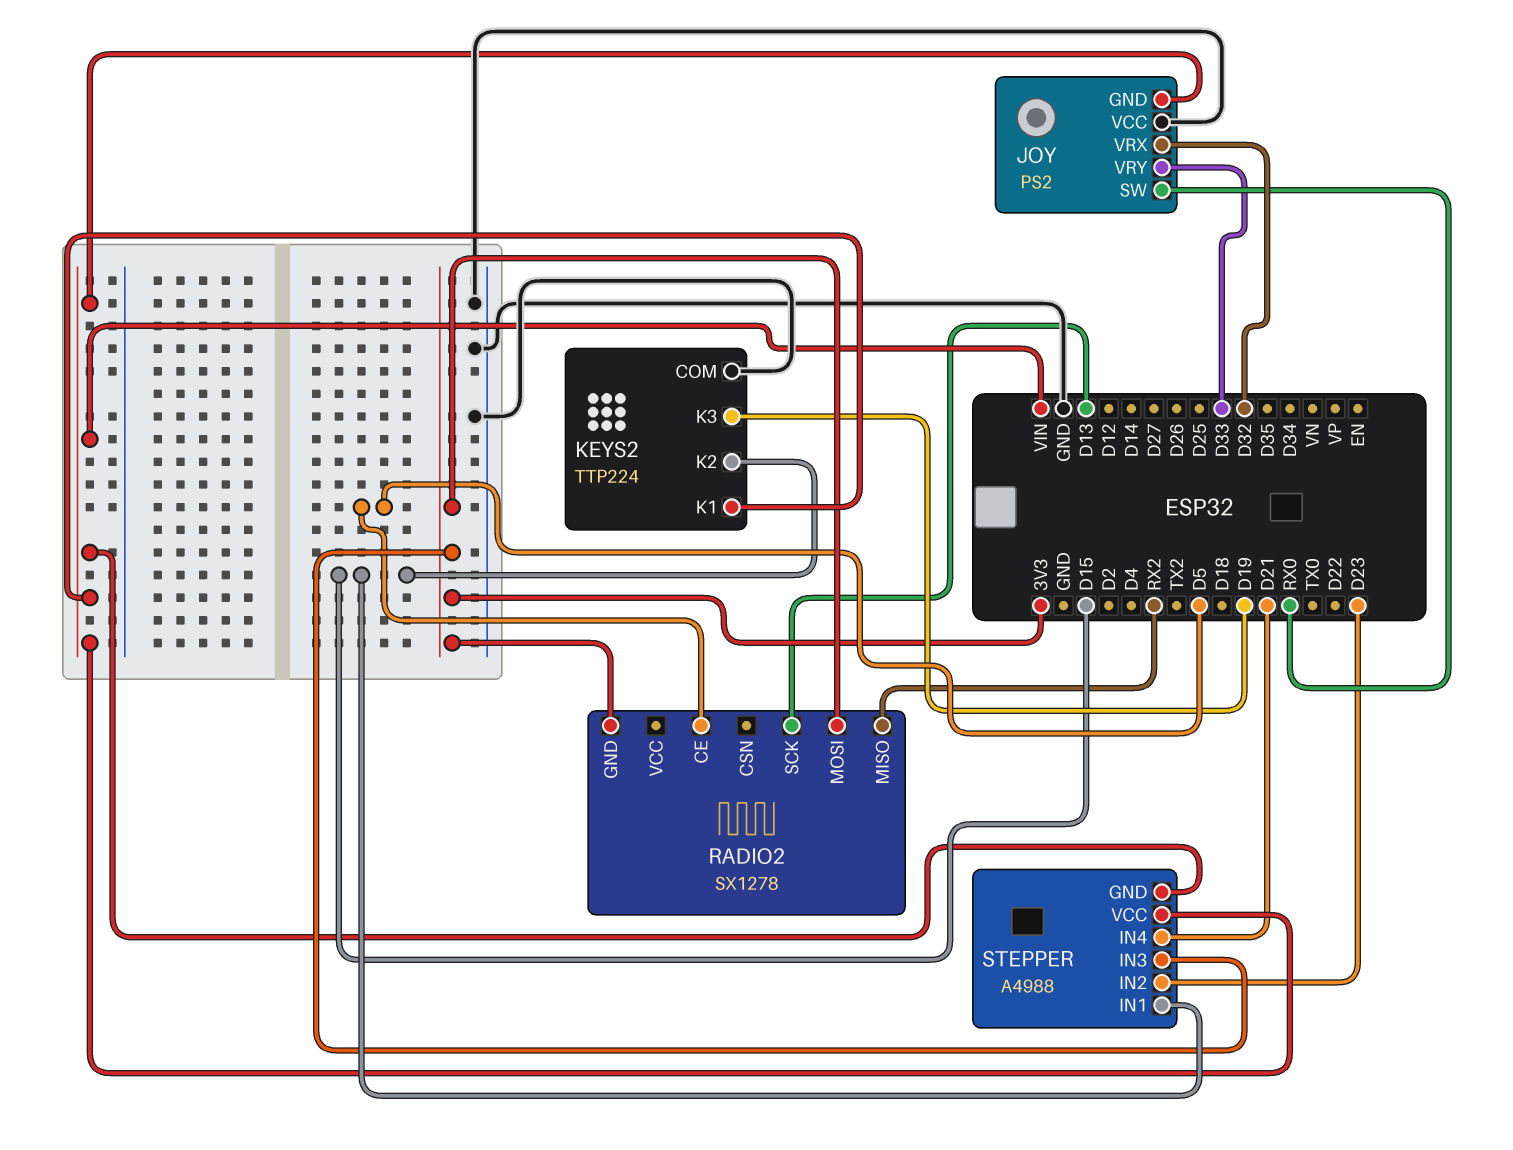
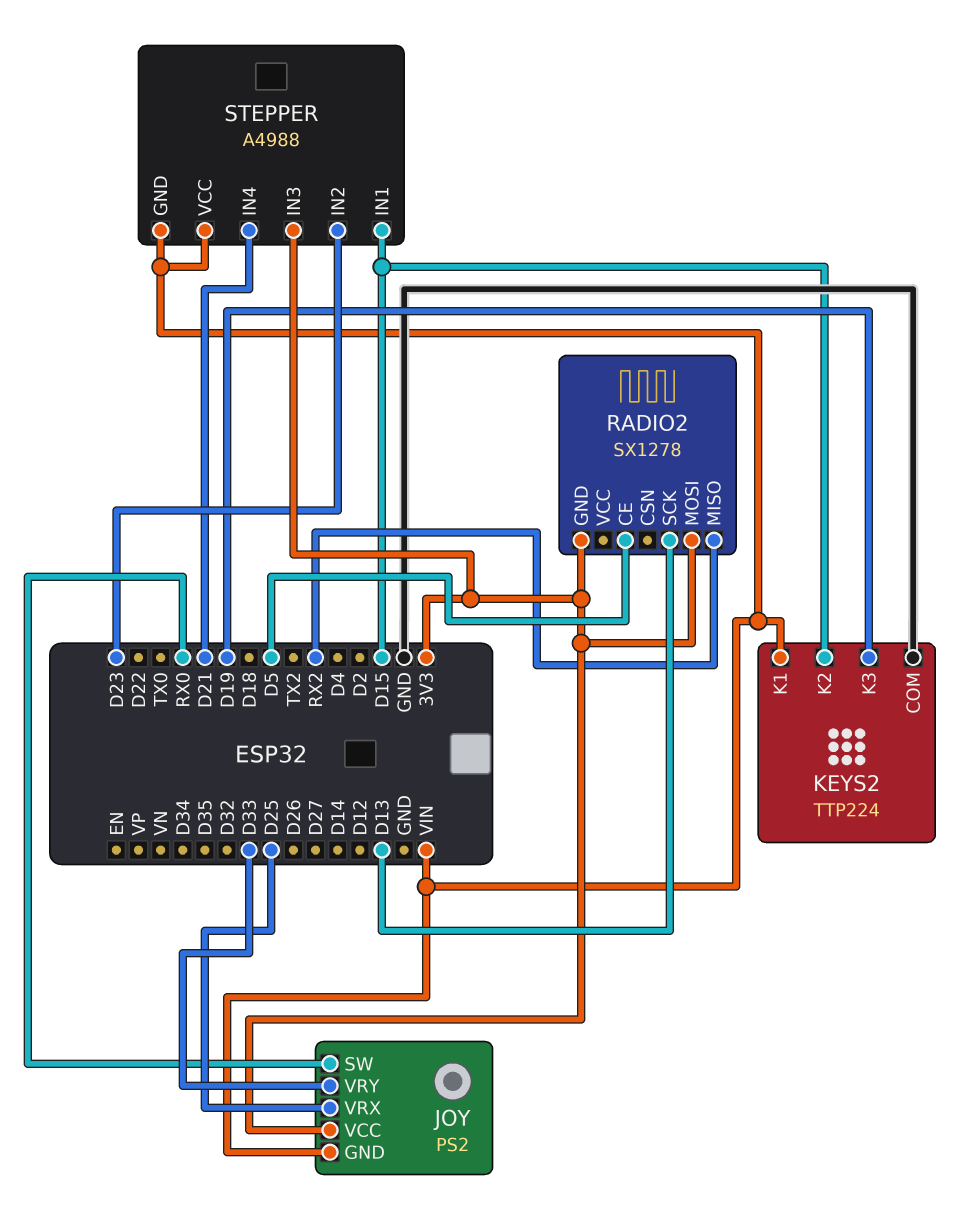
JOY pin VCC: GND -> 3V3
JOY pin VRX: D32 -> D25

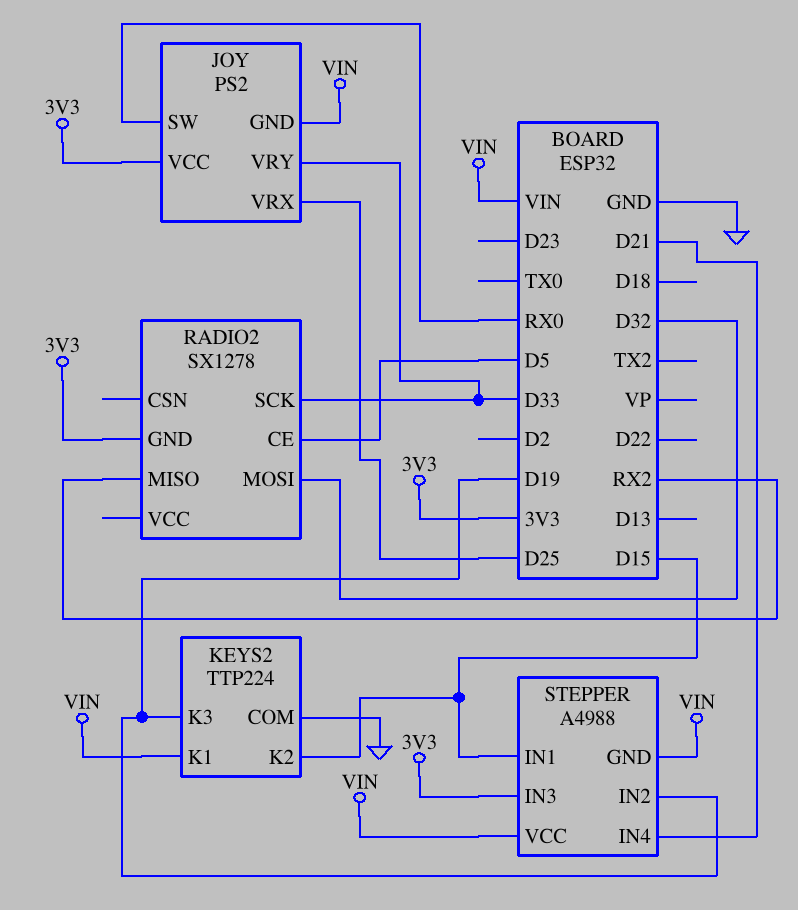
RADIO2 pin MOSI: 3V3 -> D32
RADIO2 pin SCK: D13 -> D33
STEPPER pin IN2: D23 -> D19

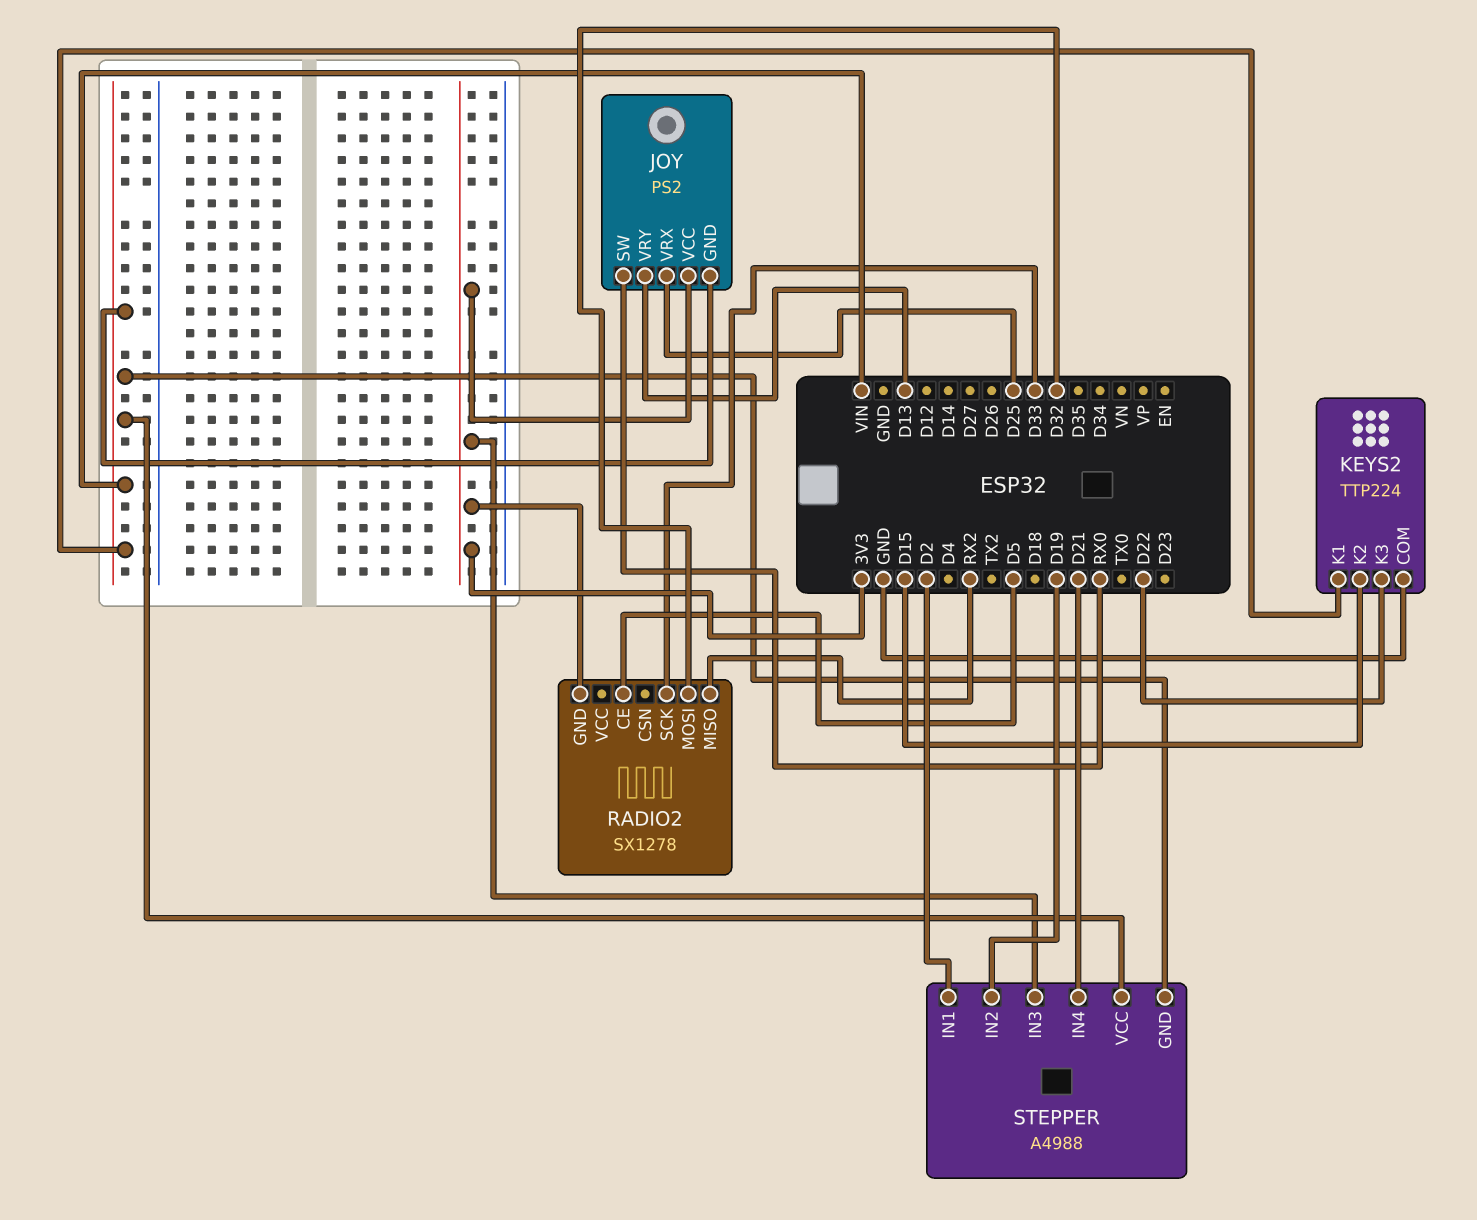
JOY pin VRY: D33 -> D13
KEYS2 pin K3: D19 -> D22
STEPPER pin IN1: D15 -> D2

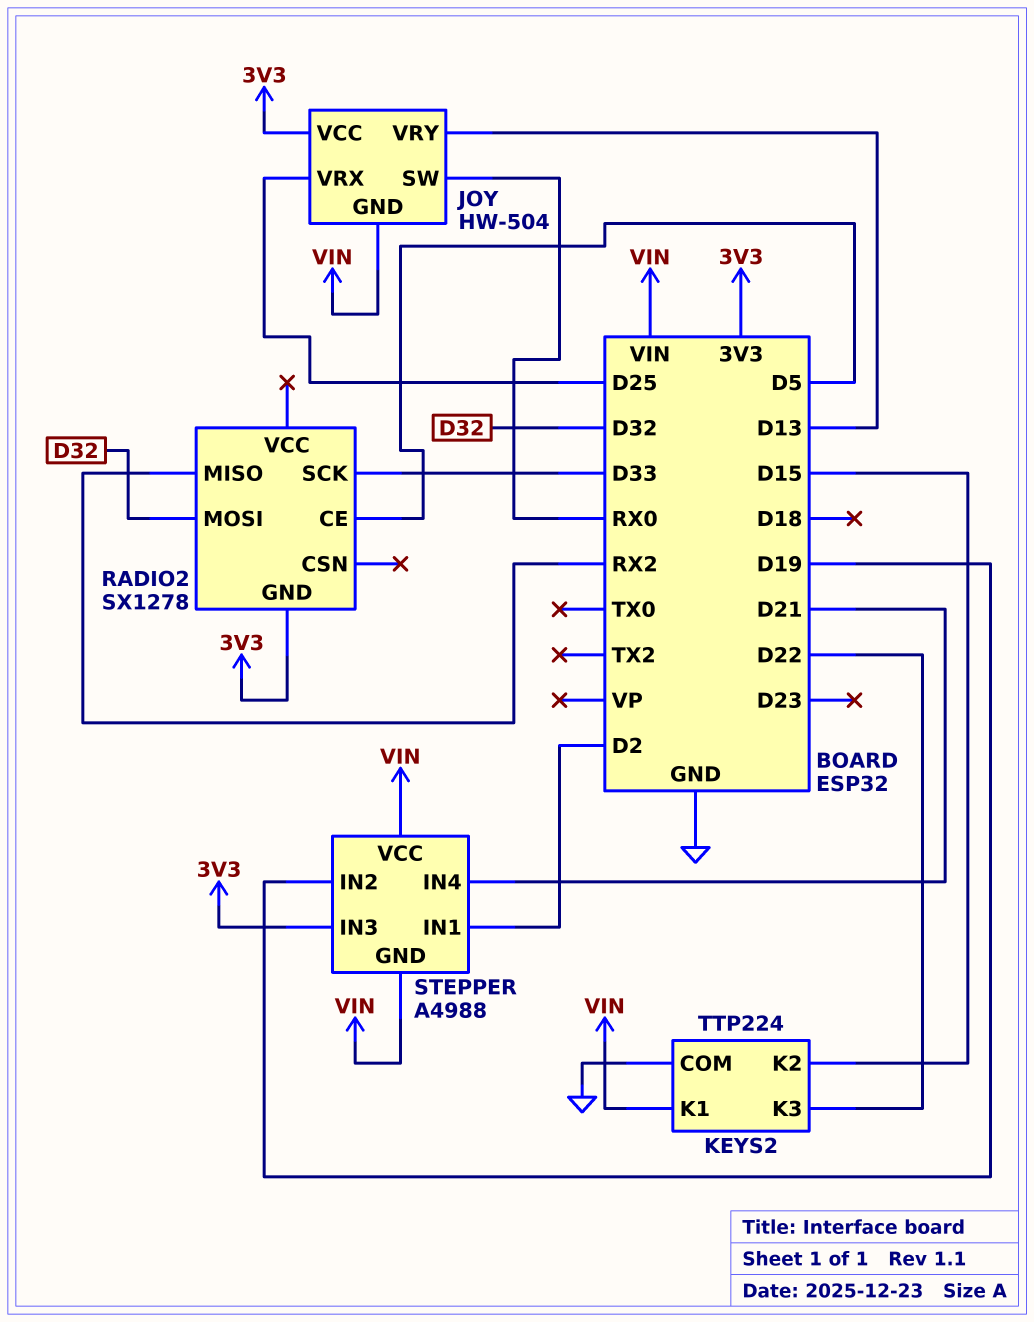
JOY: PS2 -> HW-504

